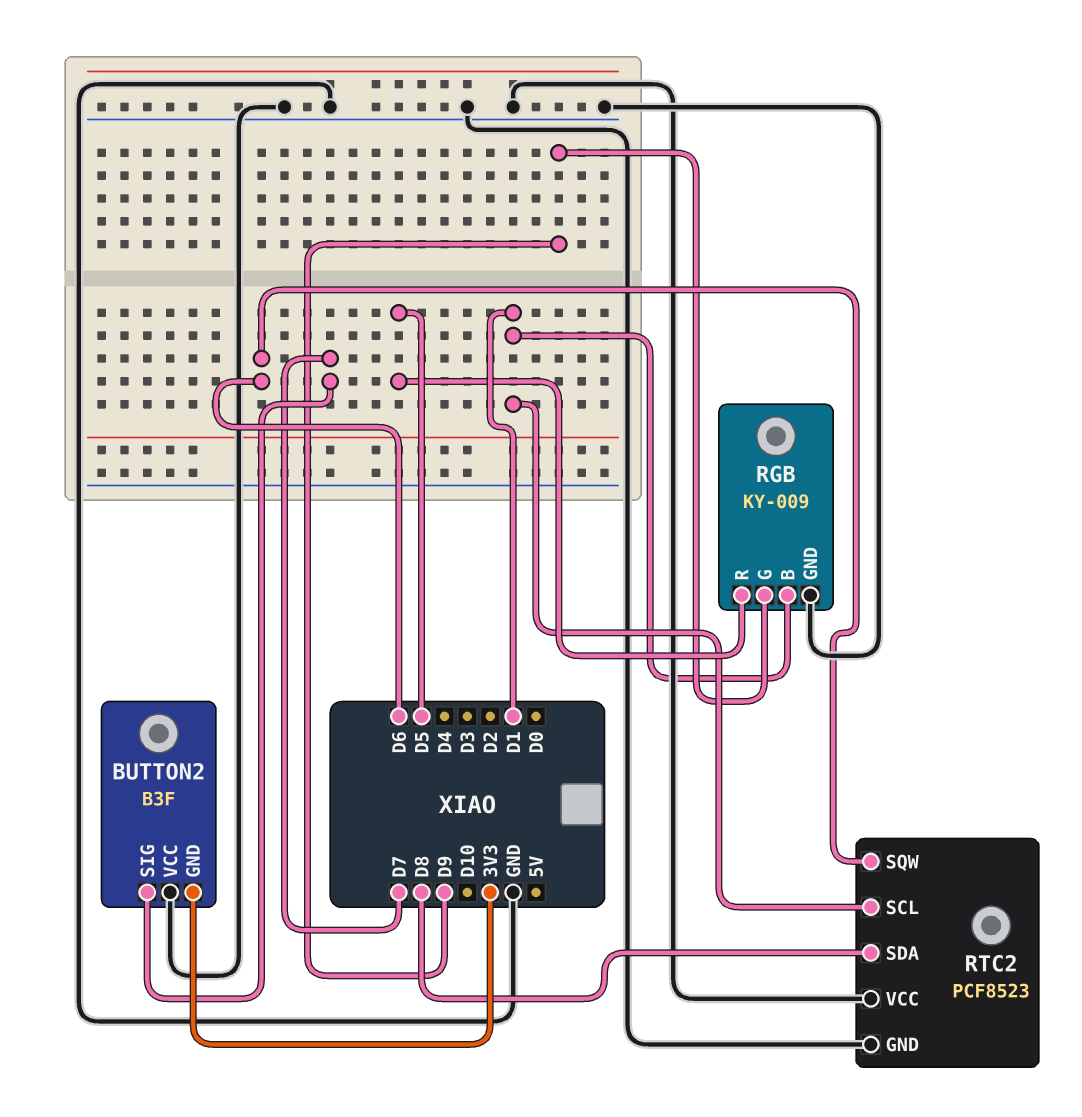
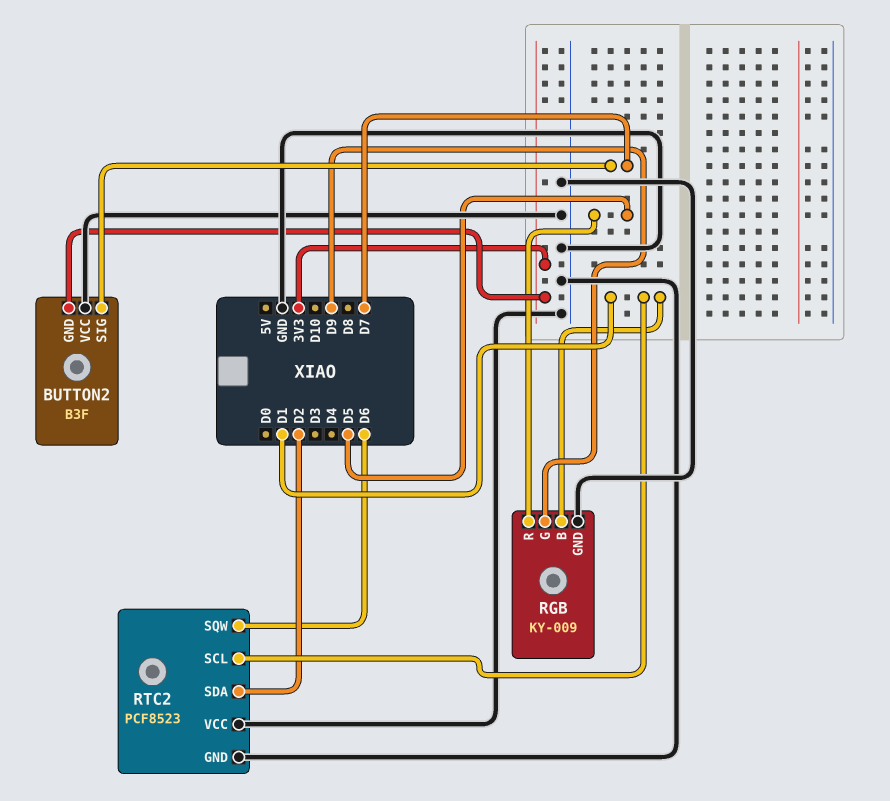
RTC2 pin SDA: D8 -> D2

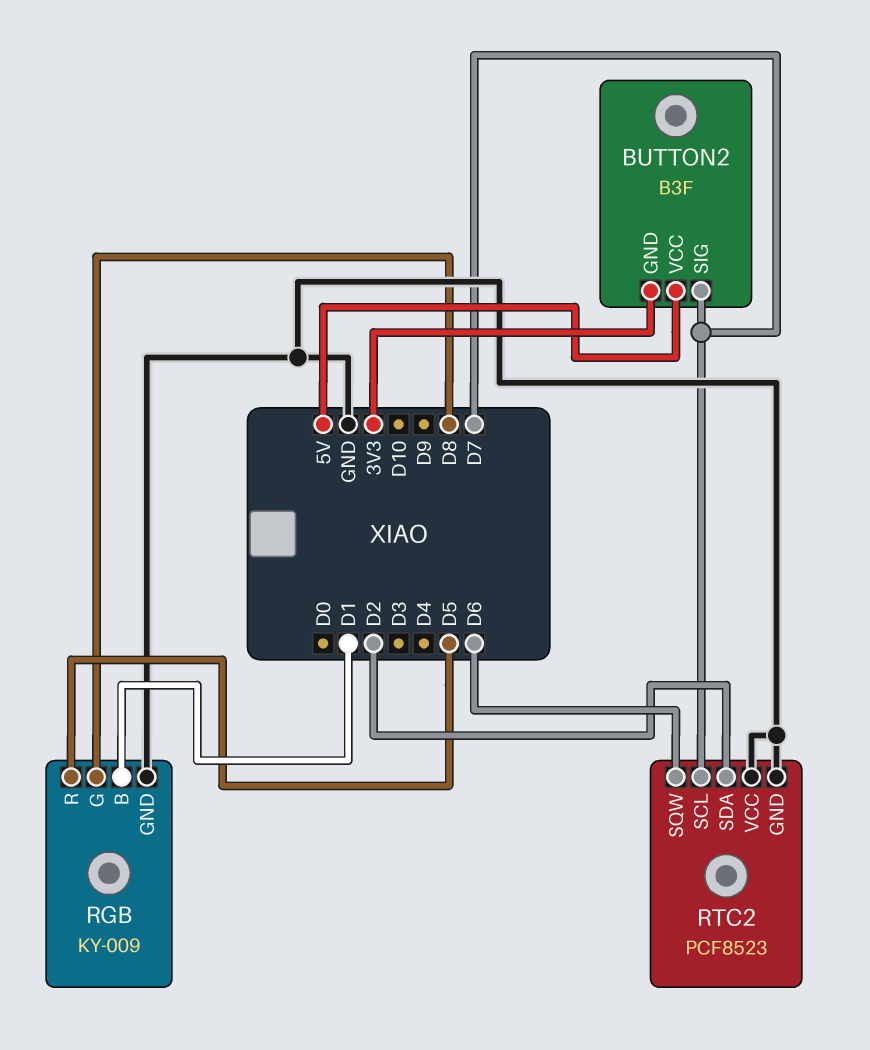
BUTTON2 pin VCC: GND -> 5V
RGB pin G: D9 -> D8
RTC2 pin SCL: D1 -> D7

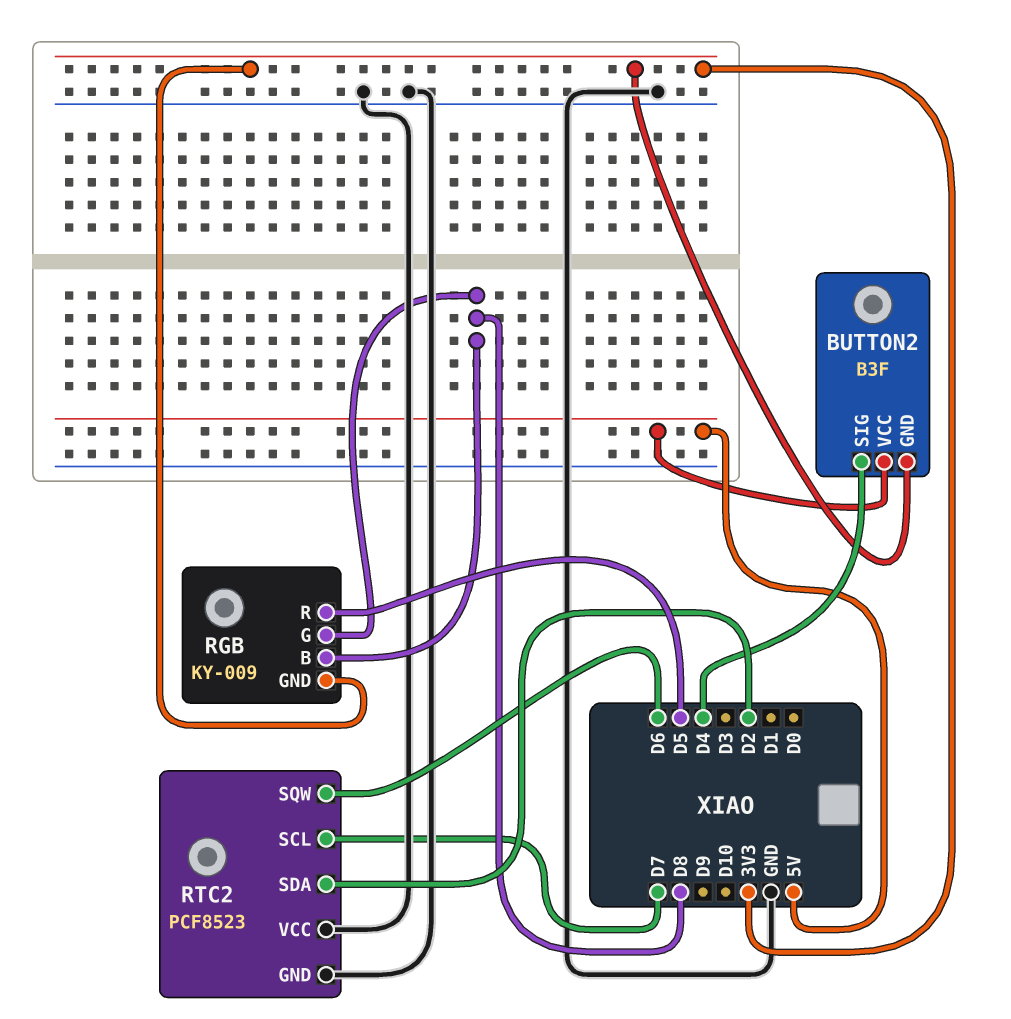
BUTTON2 pin SIG: D7 -> D4
RGB pin B: D1 -> D8
RGB pin GND: GND -> 3V3

